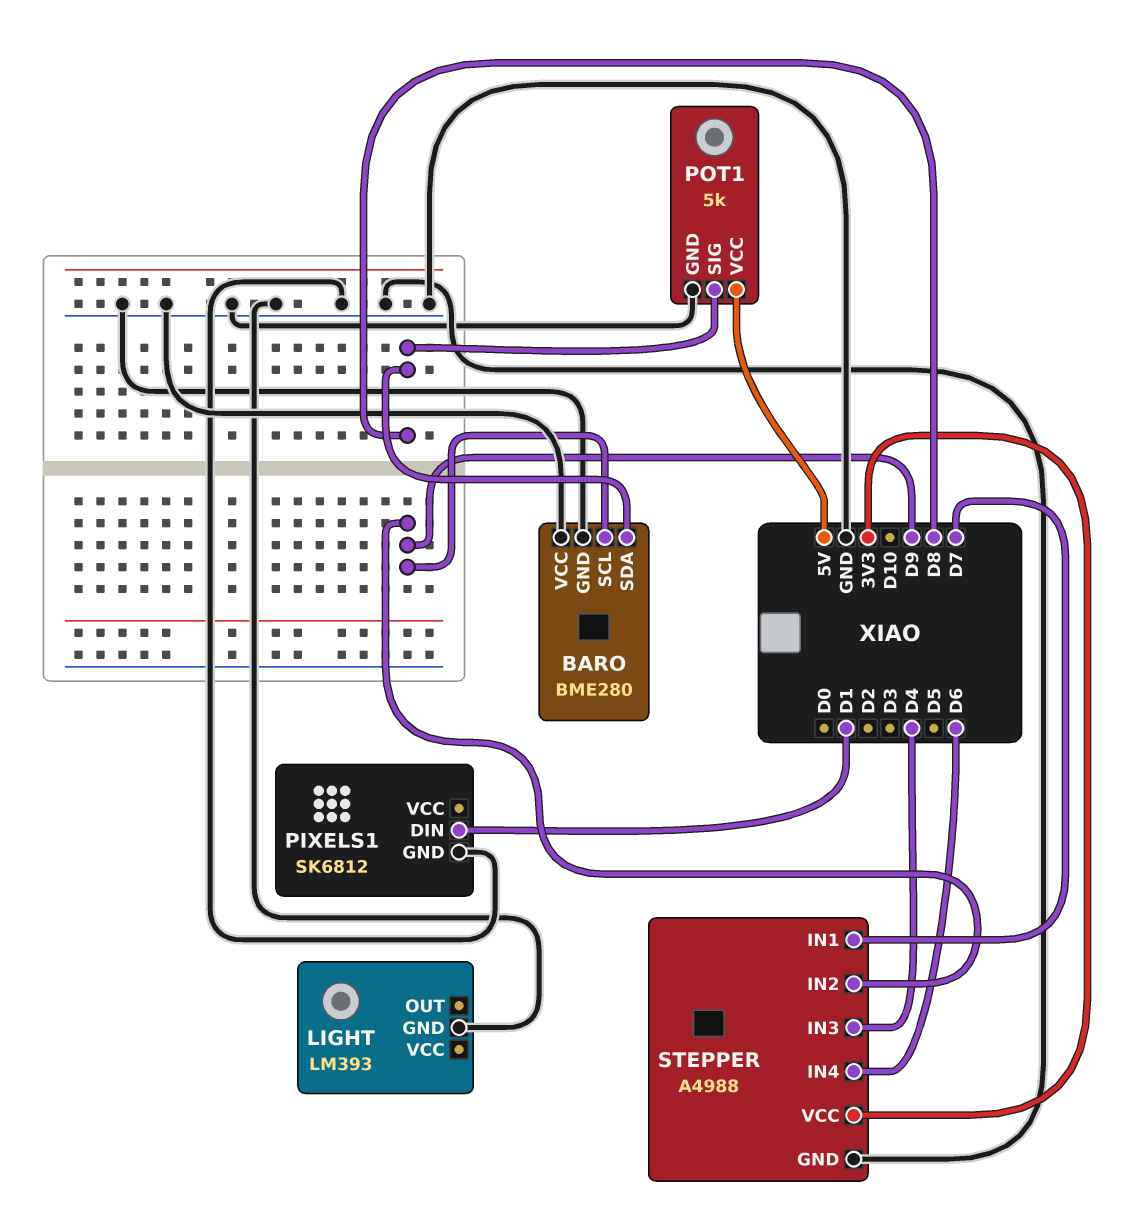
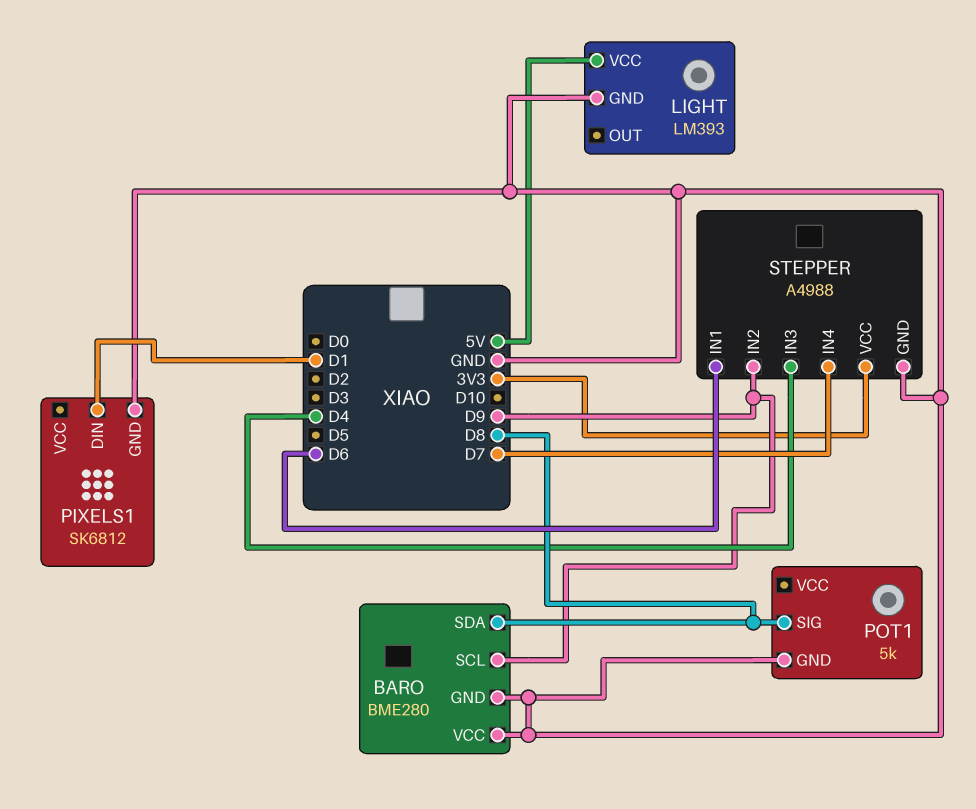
LIGHT pin VCC: none -> 5V
POT1 pin VCC: 5V -> none
STEPPER pin IN1: D7 -> D6
STEPPER pin IN4: D6 -> D7

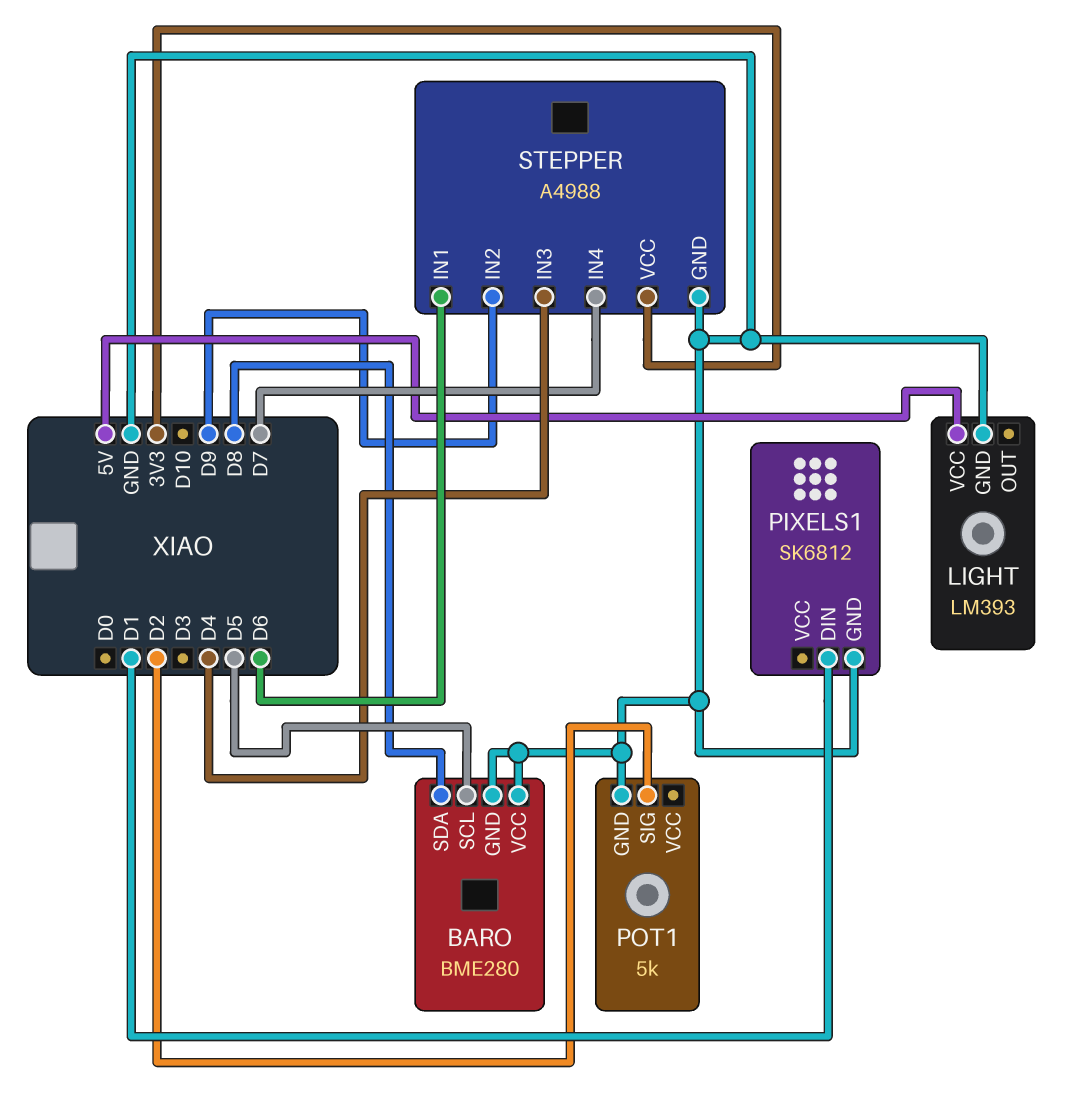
BARO pin SCL: D9 -> D5
POT1 pin SIG: D8 -> D2

